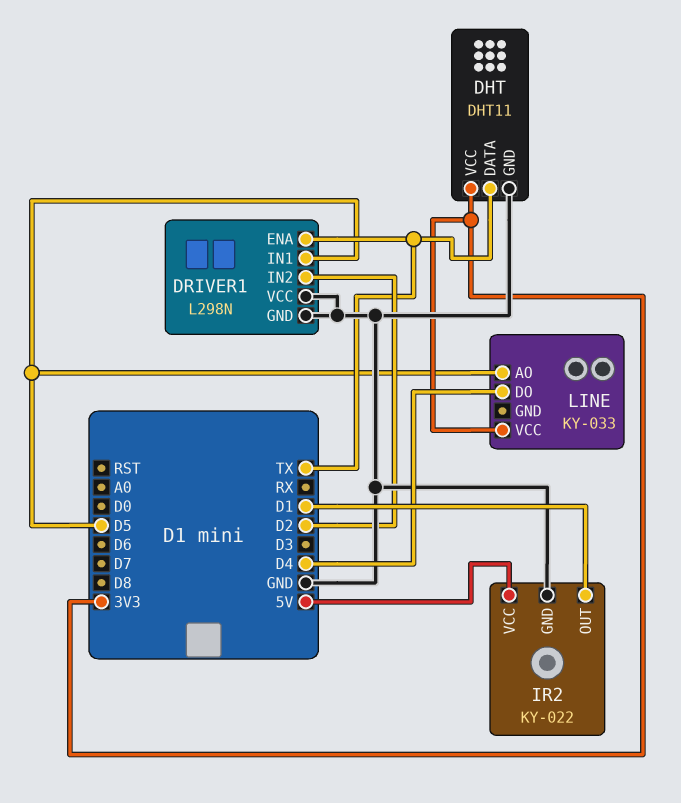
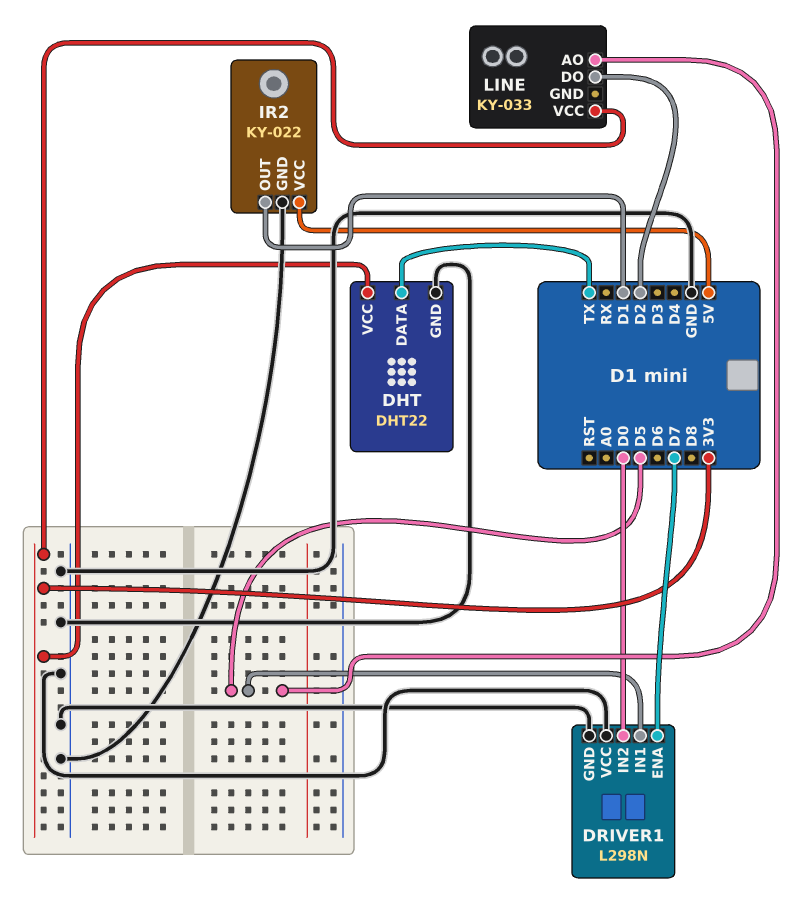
DHT: DHT11 -> DHT22
DRIVER1 pin ENA: TX -> D7
DRIVER1 pin IN2: D2 -> D0
LINE pin DO: D4 -> D2

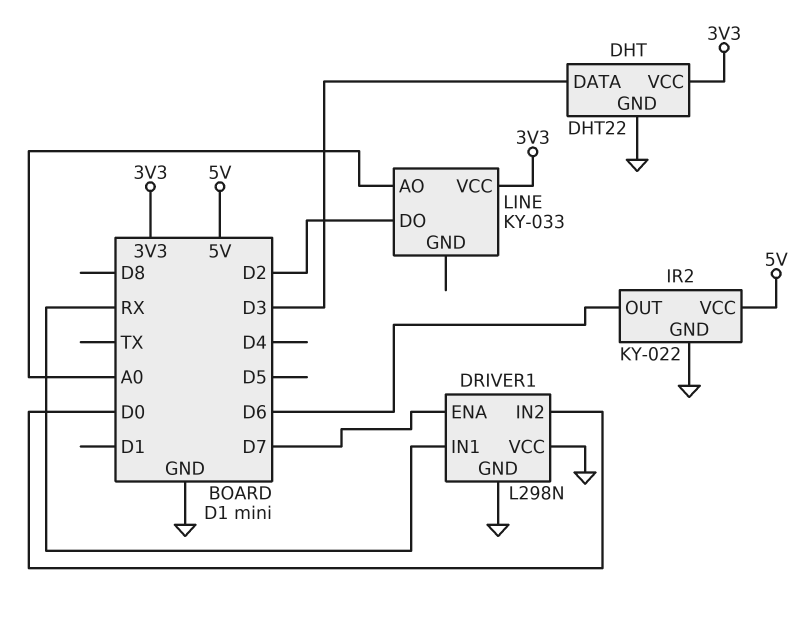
DHT pin DATA: TX -> D3
DRIVER1 pin IN1: D5 -> RX
IR2 pin OUT: D1 -> D6
LINE pin AO: D5 -> A0

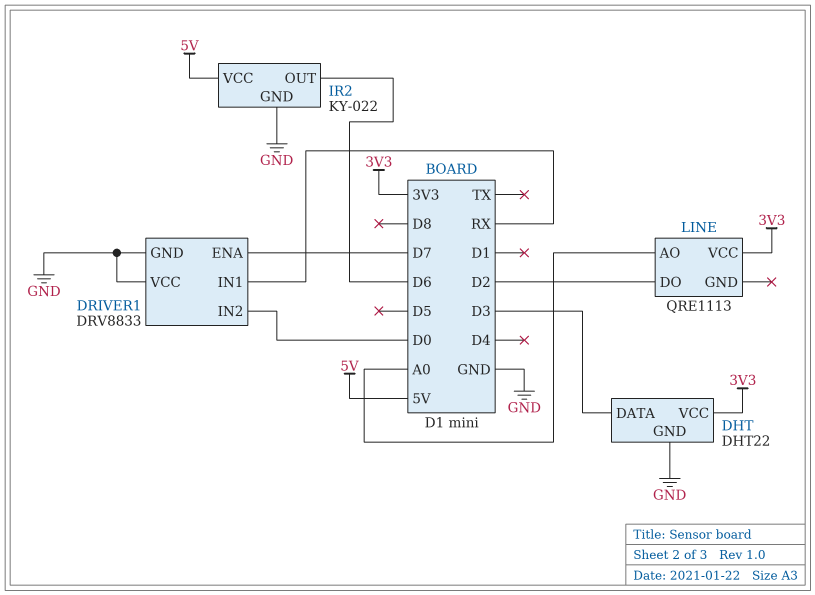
DRIVER1: L298N -> DRV8833
LINE: KY-033 -> QRE1113

